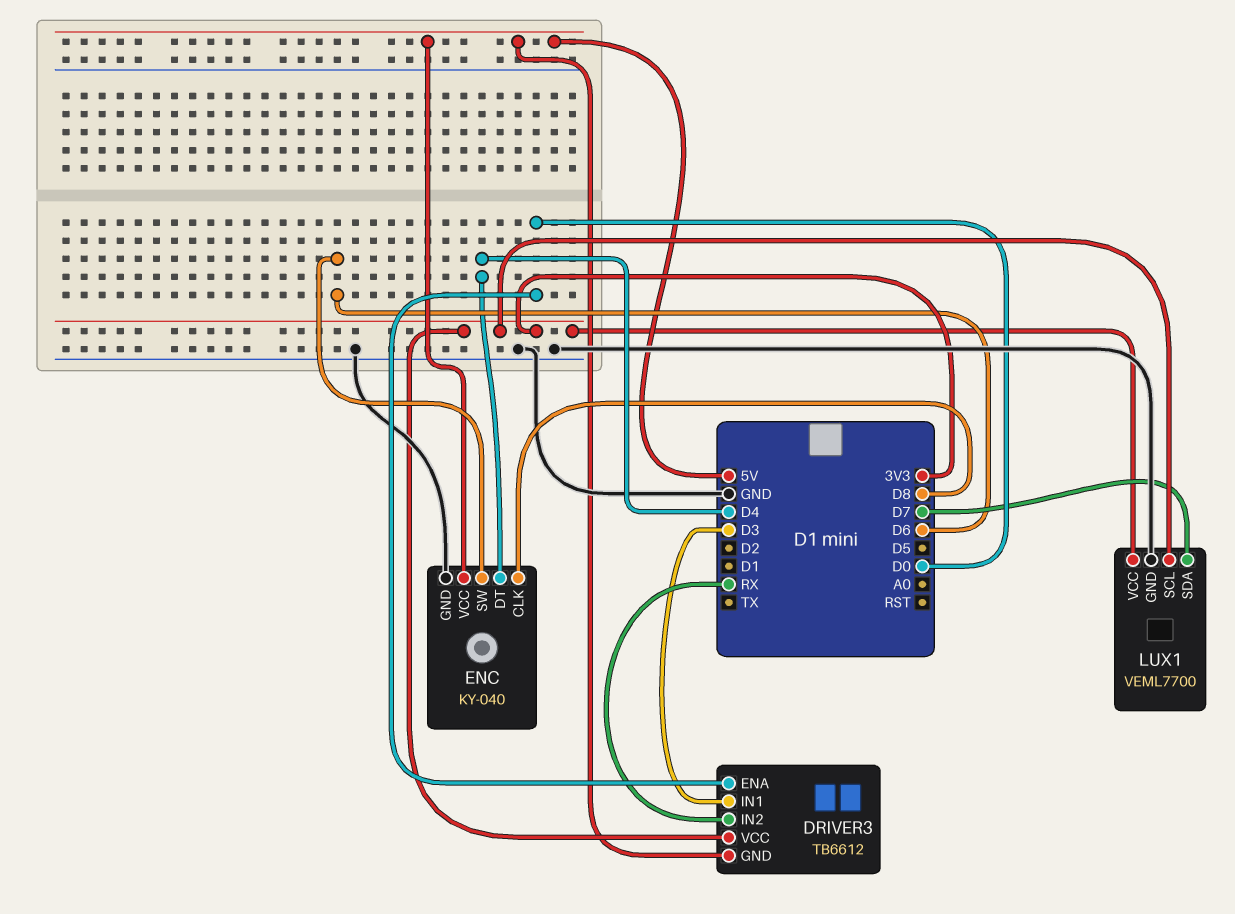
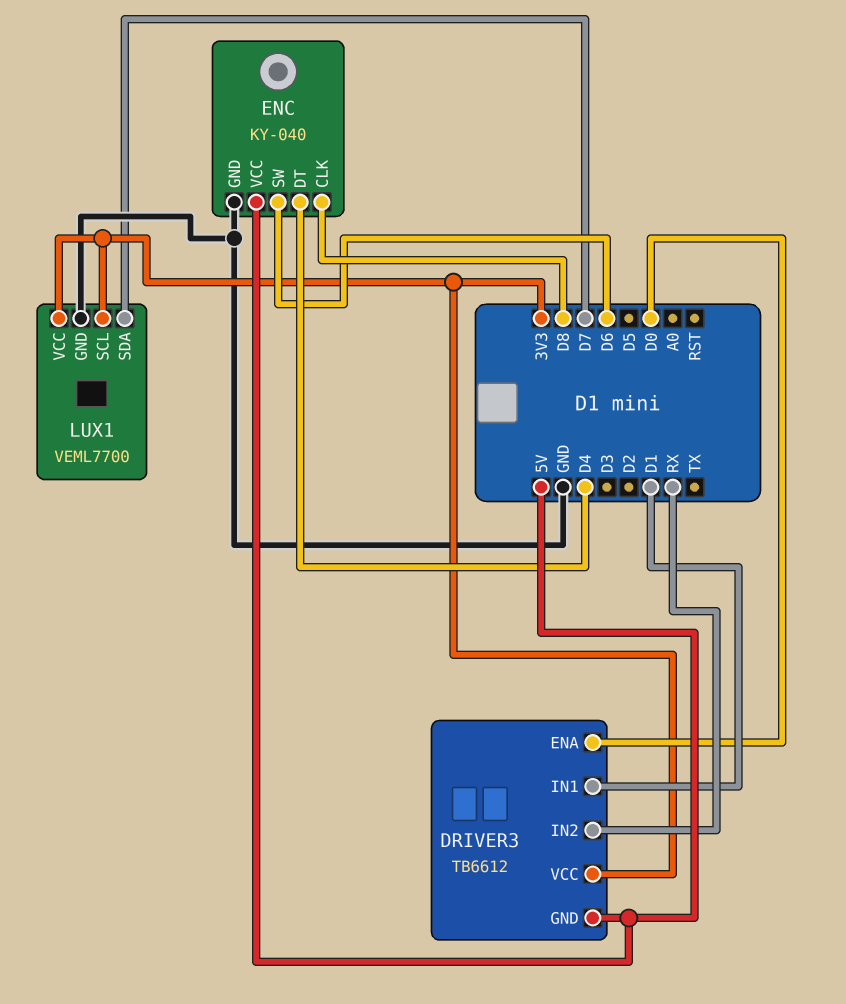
DRIVER3 pin IN1: D3 -> D1

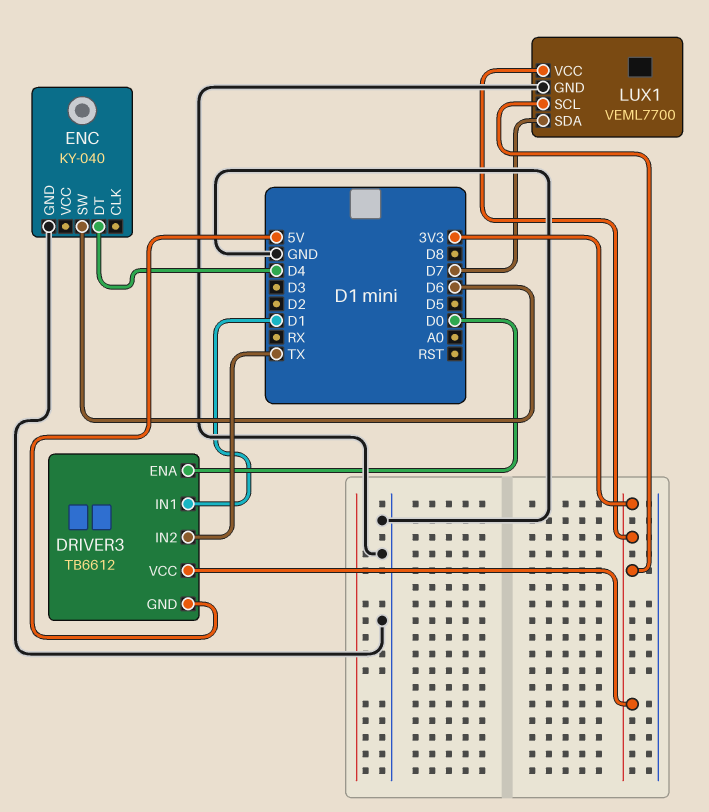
DRIVER3 pin IN2: RX -> TX
ENC pin CLK: D8 -> none
ENC pin VCC: 5V -> none

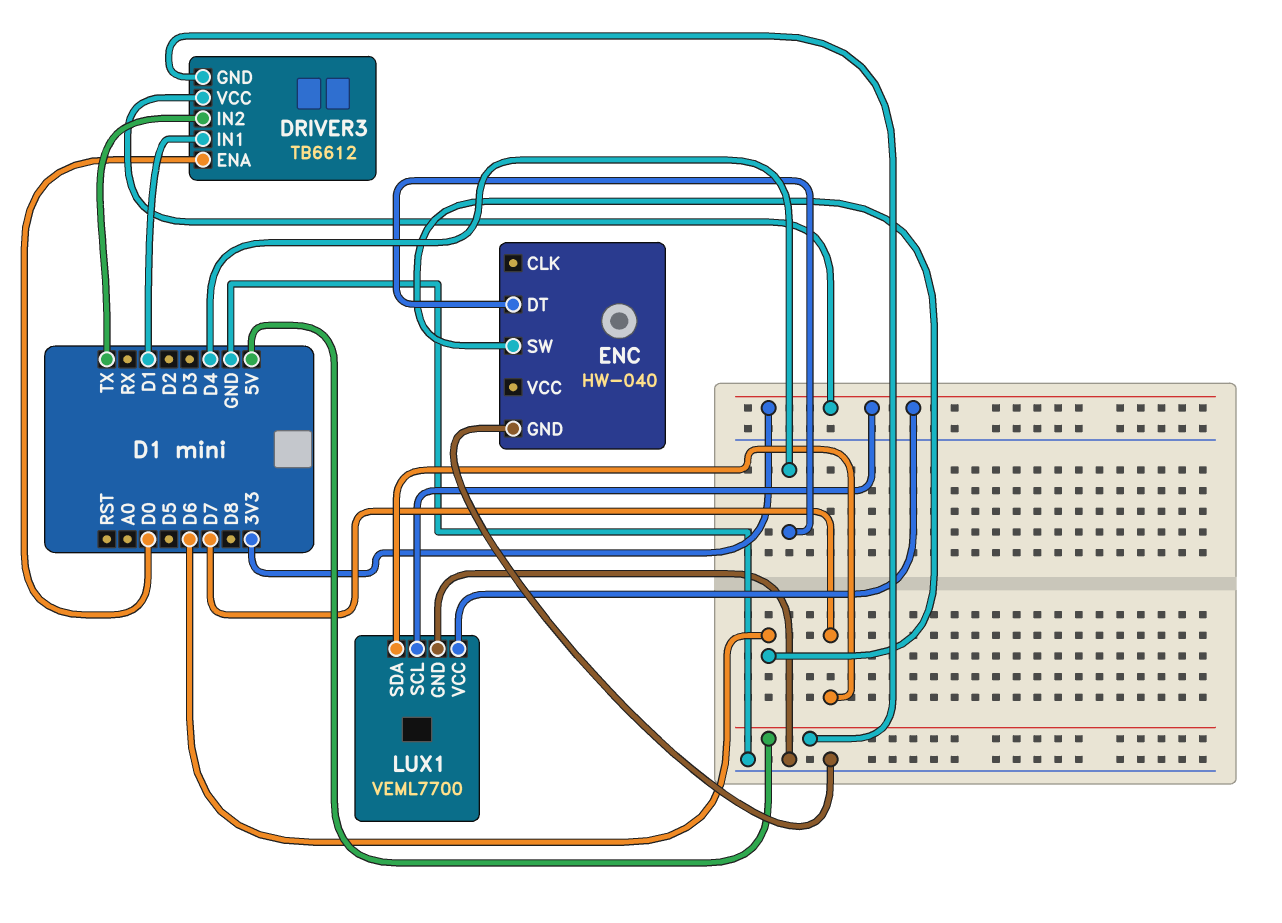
ENC: KY-040 -> HW-040

